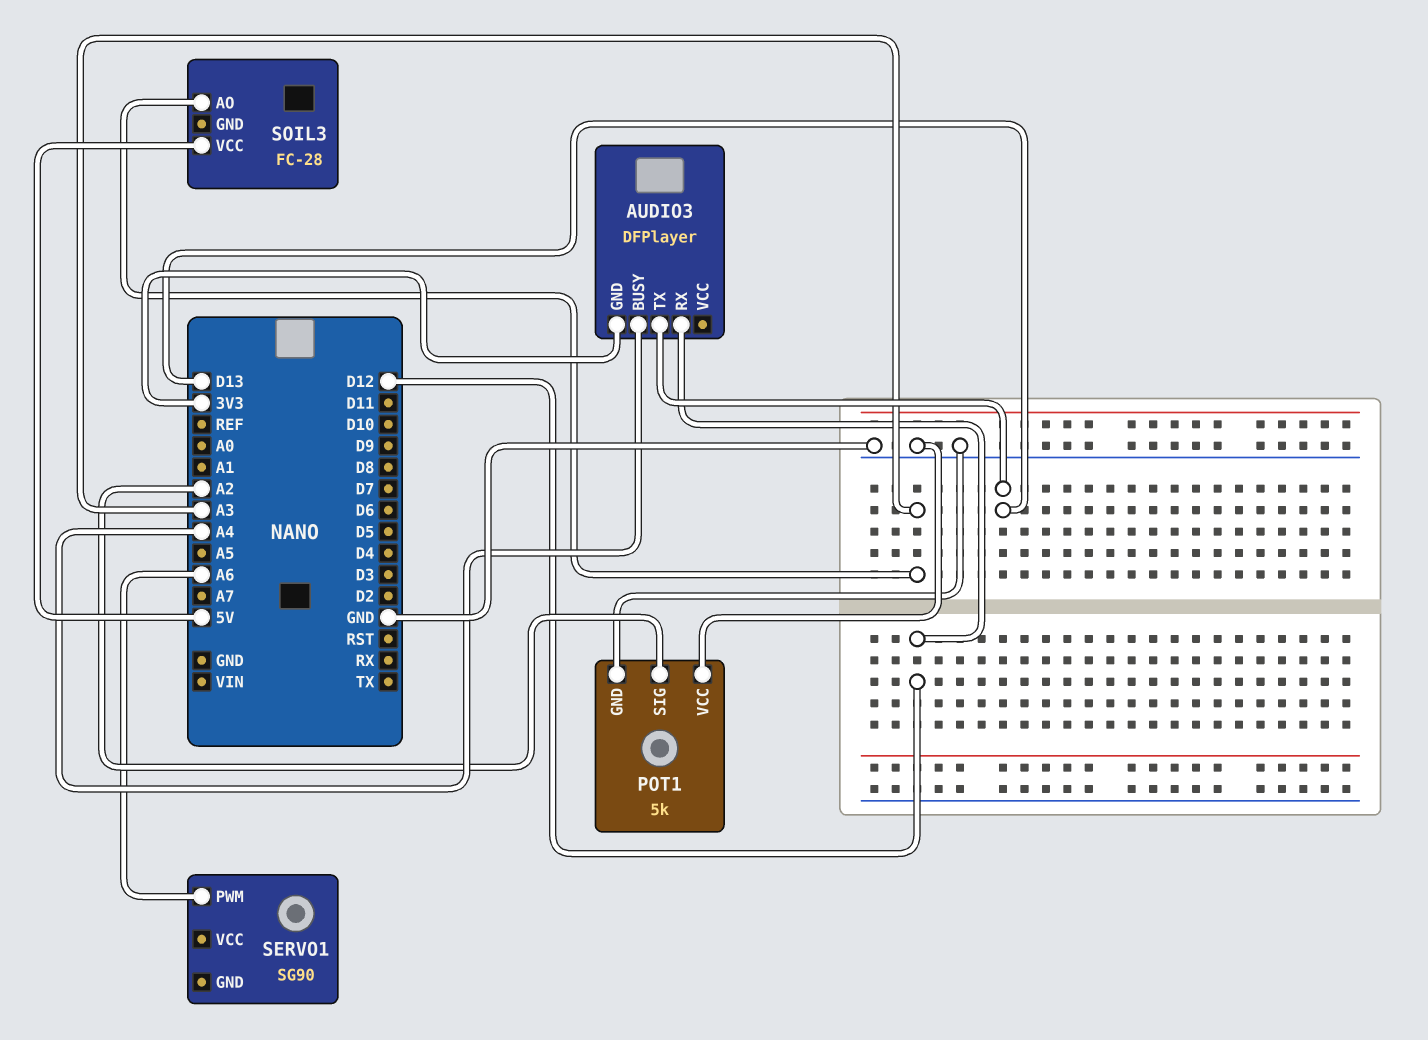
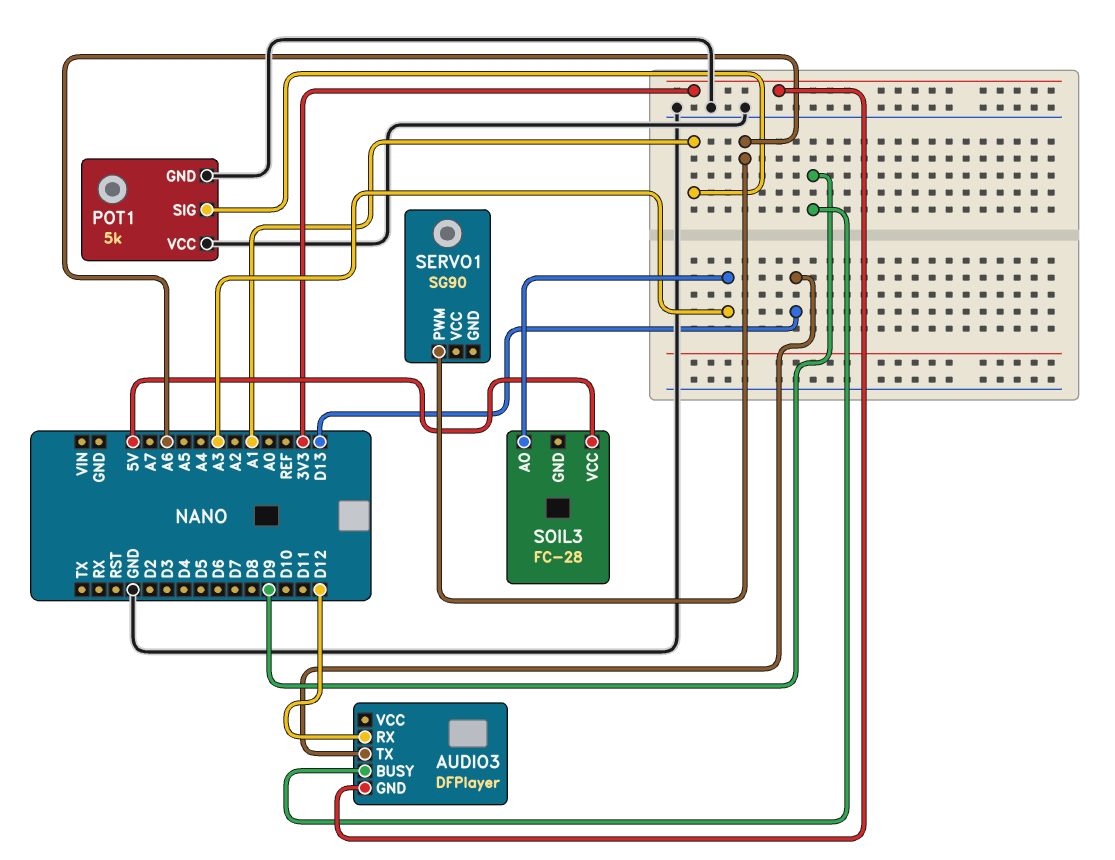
AUDIO3 pin BUSY: A4 -> D9
POT1 pin SIG: A2 -> A1

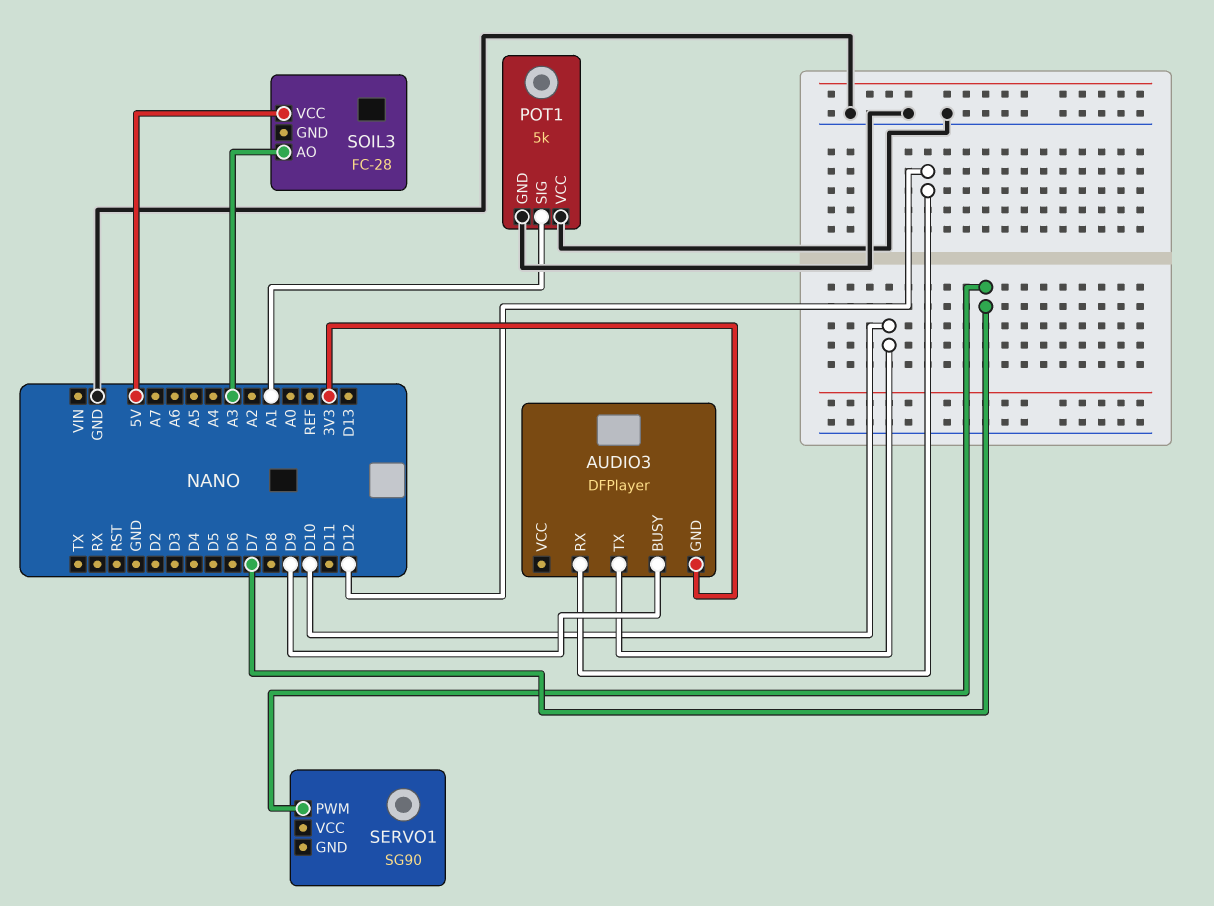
AUDIO3 pin TX: D13 -> D10
SERVO1 pin PWM: A6 -> D7

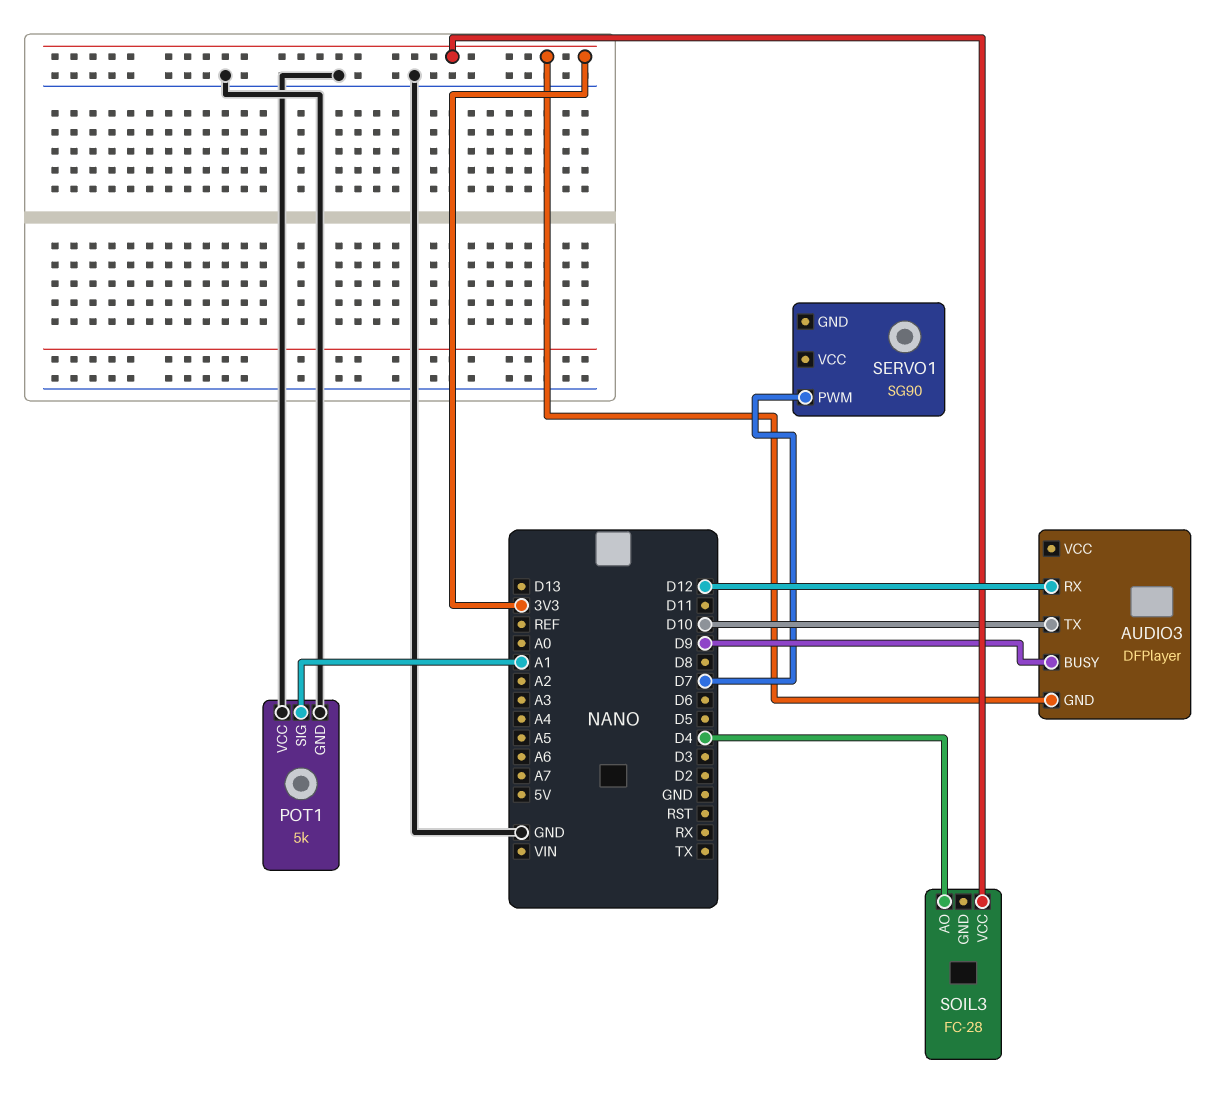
SOIL3 pin AO: A3 -> D4
SOIL3 pin VCC: 5V -> 3V3

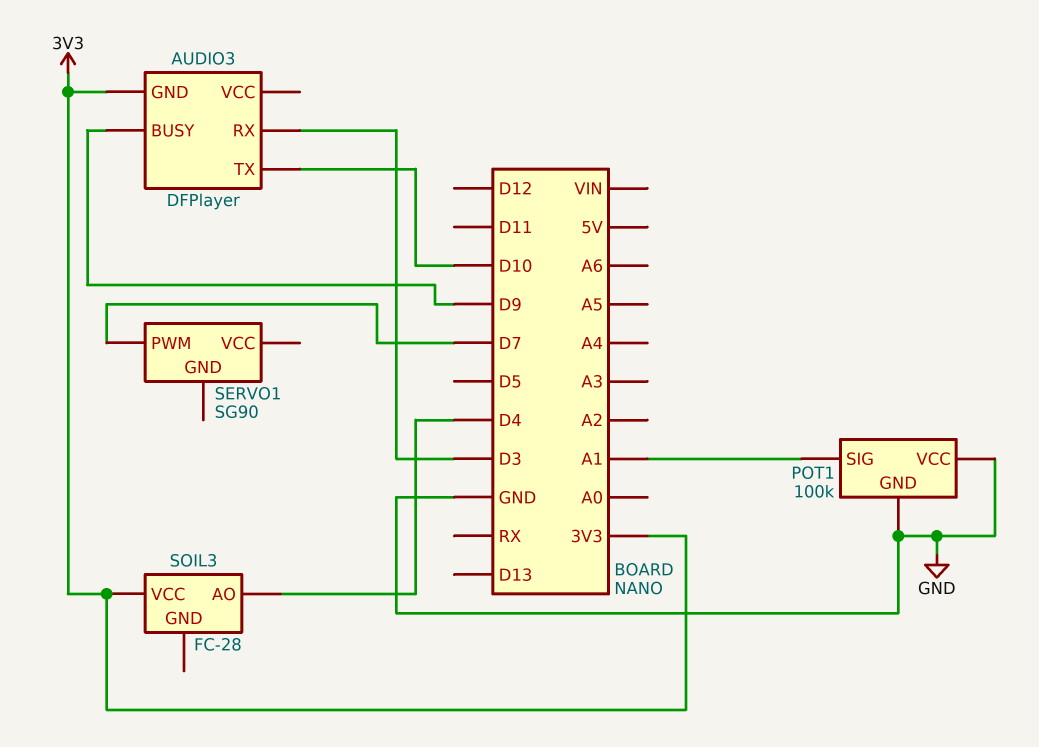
AUDIO3 pin RX: D12 -> D3
POT1: 5k -> 100k

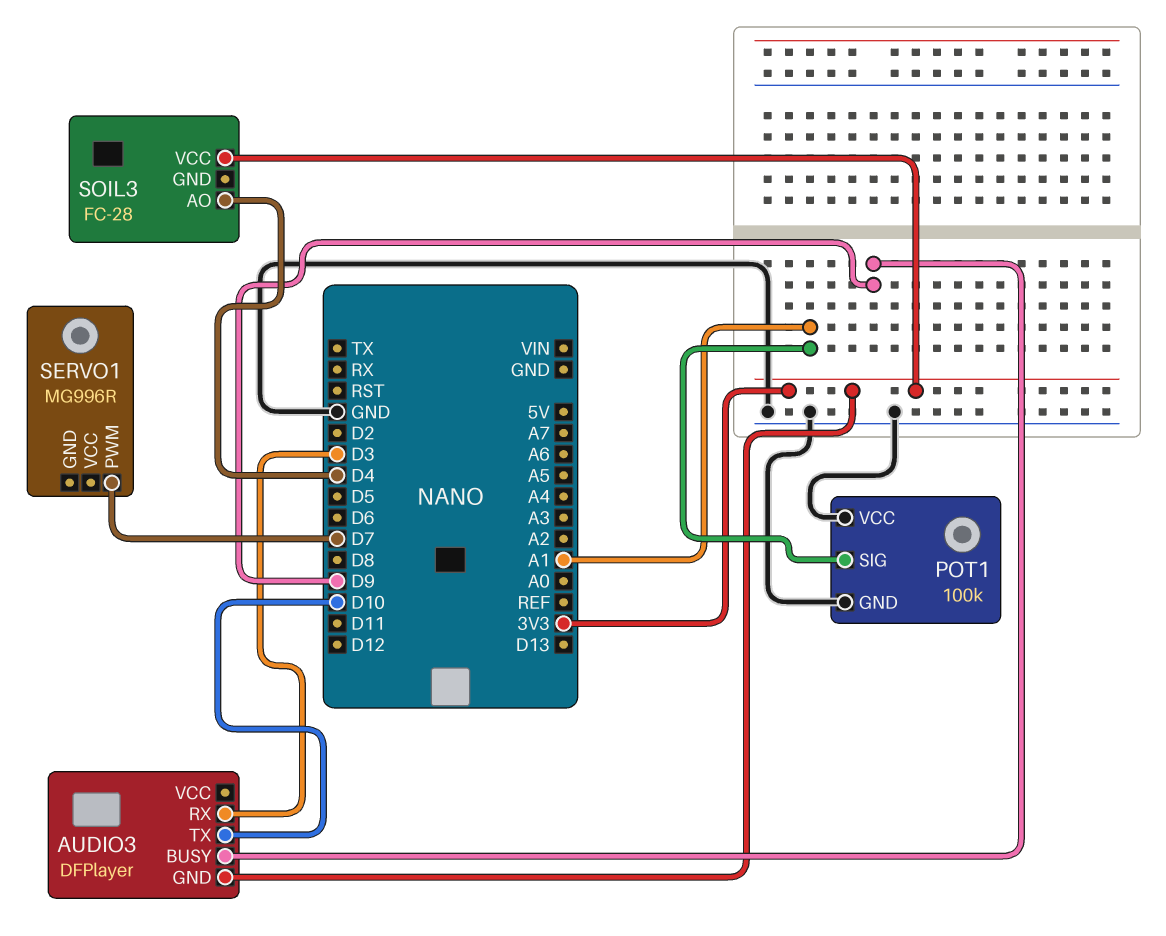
SERVO1: SG90 -> MG996R

